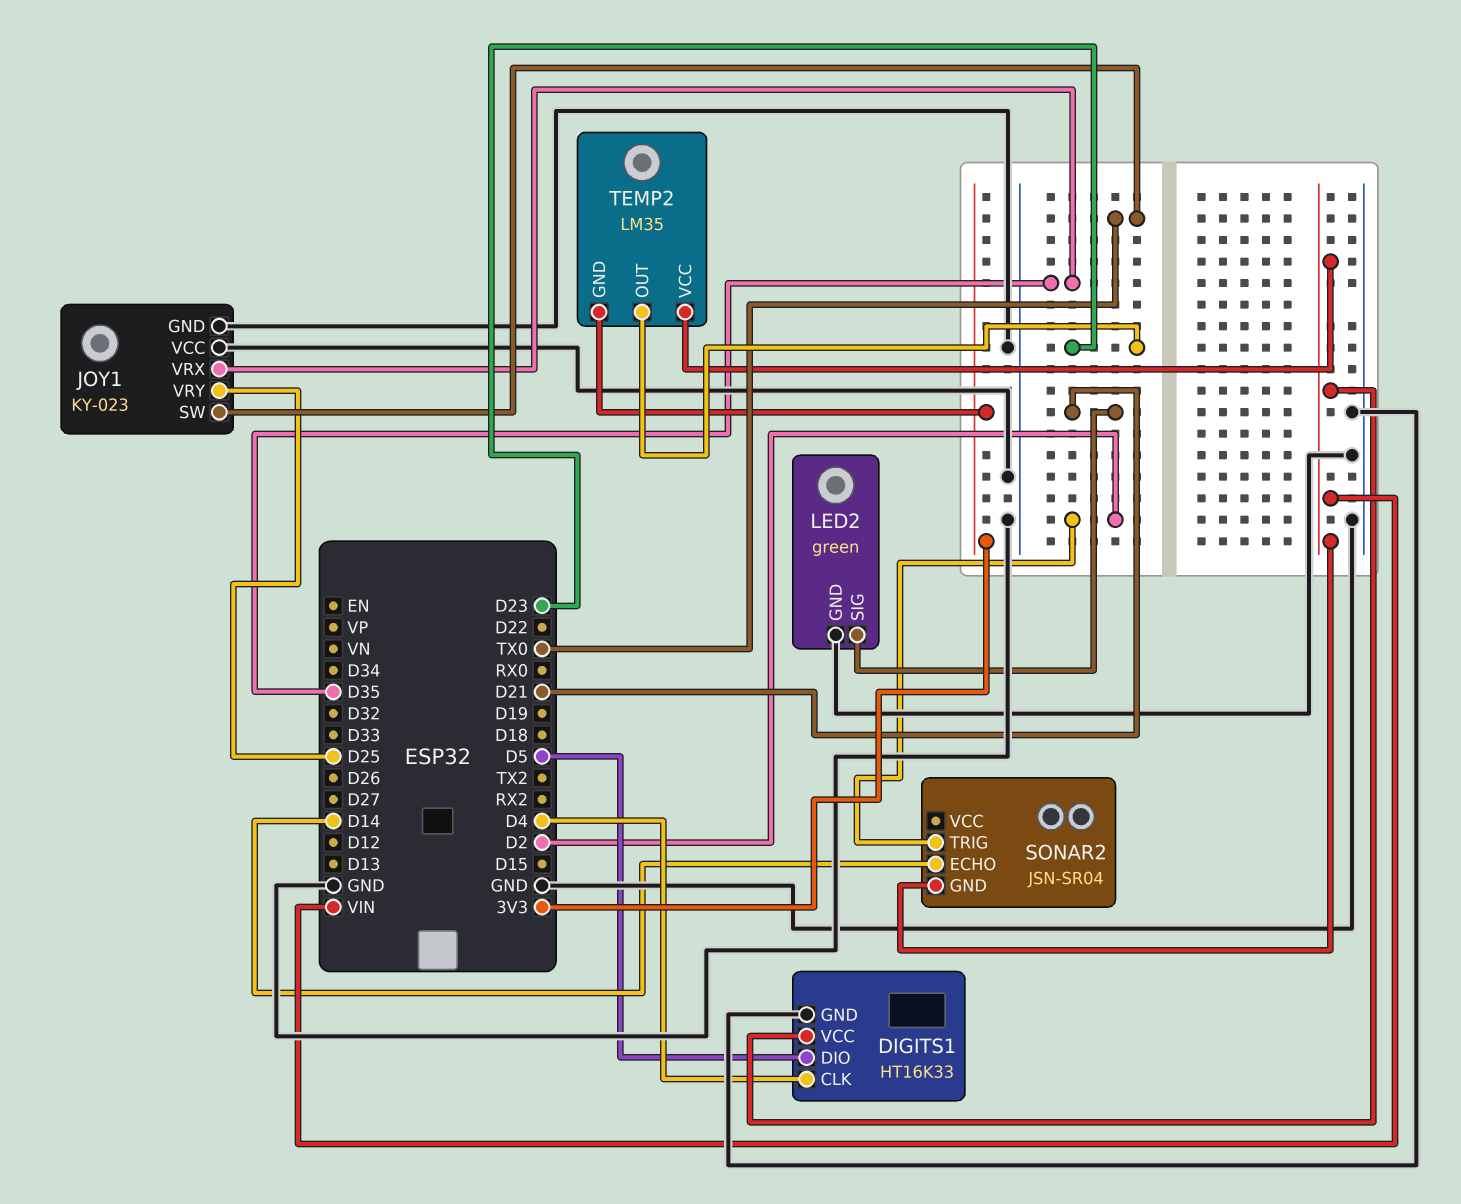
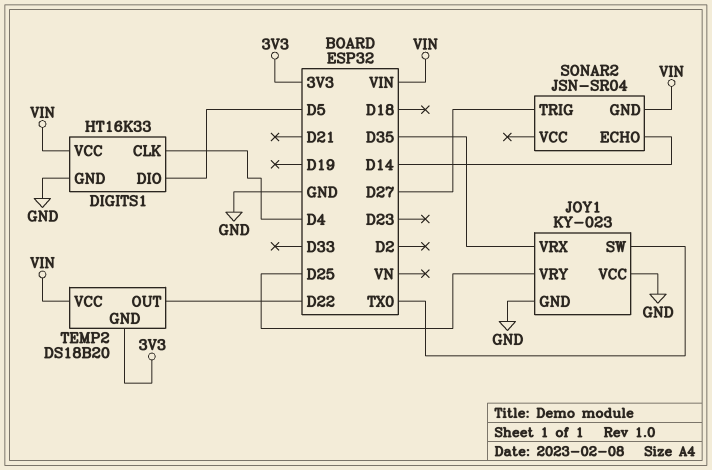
LED2: green -> none
LED2 pin GND: GND -> none
LED2 pin SIG: D21 -> none
SONAR2 pin TRIG: D2 -> D27
TEMP2: LM35 -> DS18B20
TEMP2 pin OUT: D23 -> D22

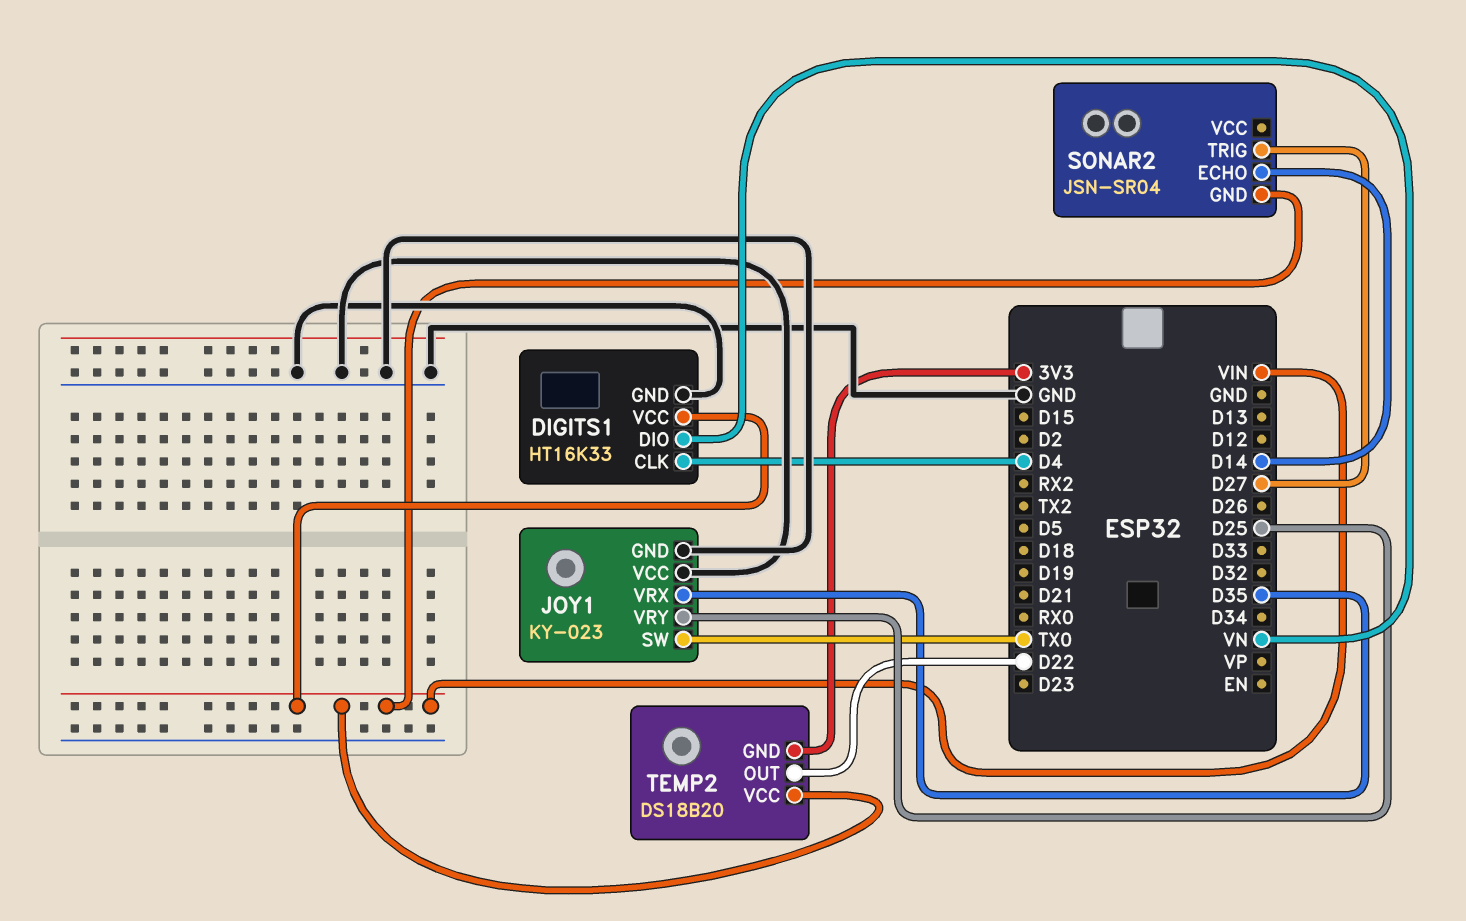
DIGITS1 pin DIO: D5 -> VN

